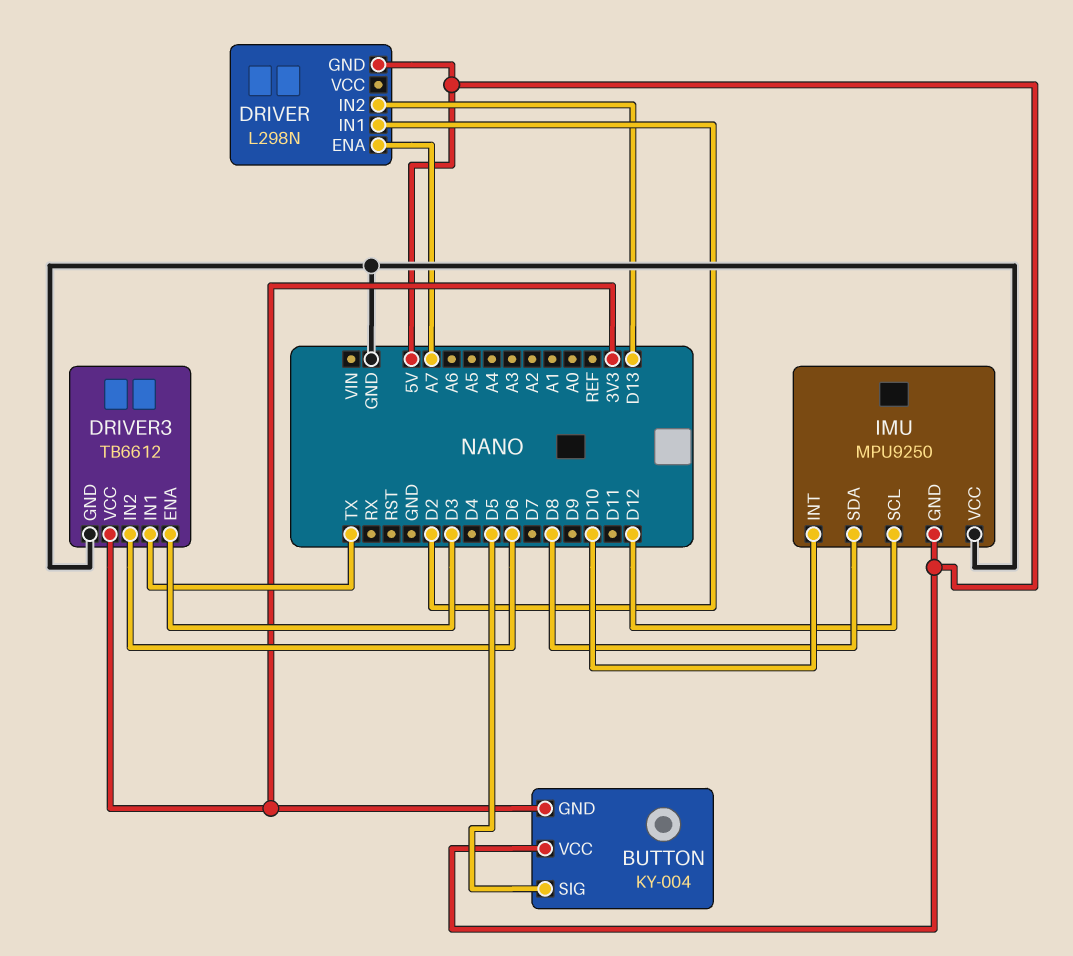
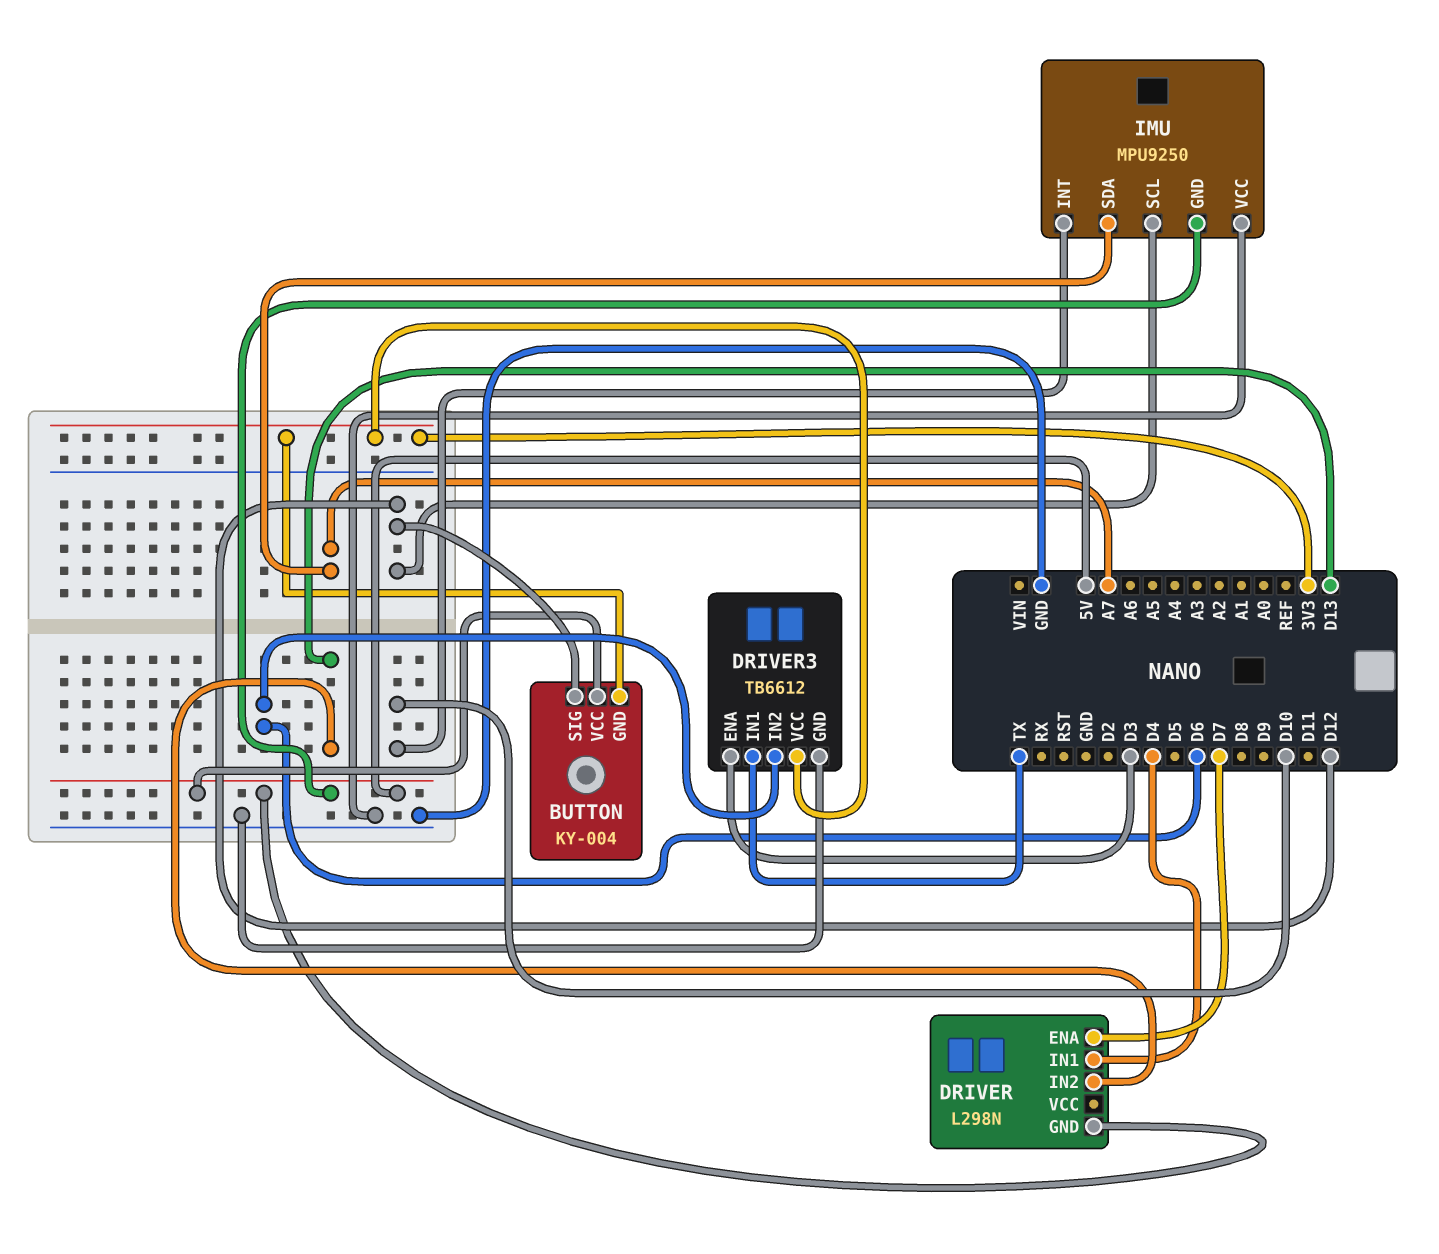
BUTTON pin SIG: D5 -> D12
DRIVER pin ENA: A7 -> D7
DRIVER pin IN1: D2 -> D4
IMU pin SDA: D8 -> A7

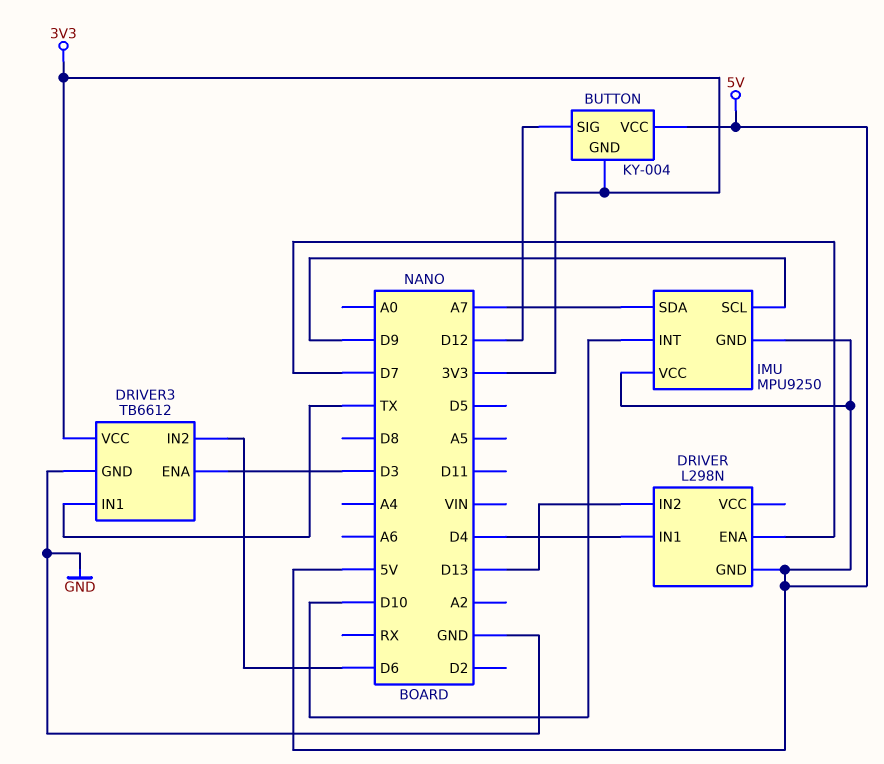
IMU pin SCL: D12 -> D9
IMU pin VCC: GND -> 5V

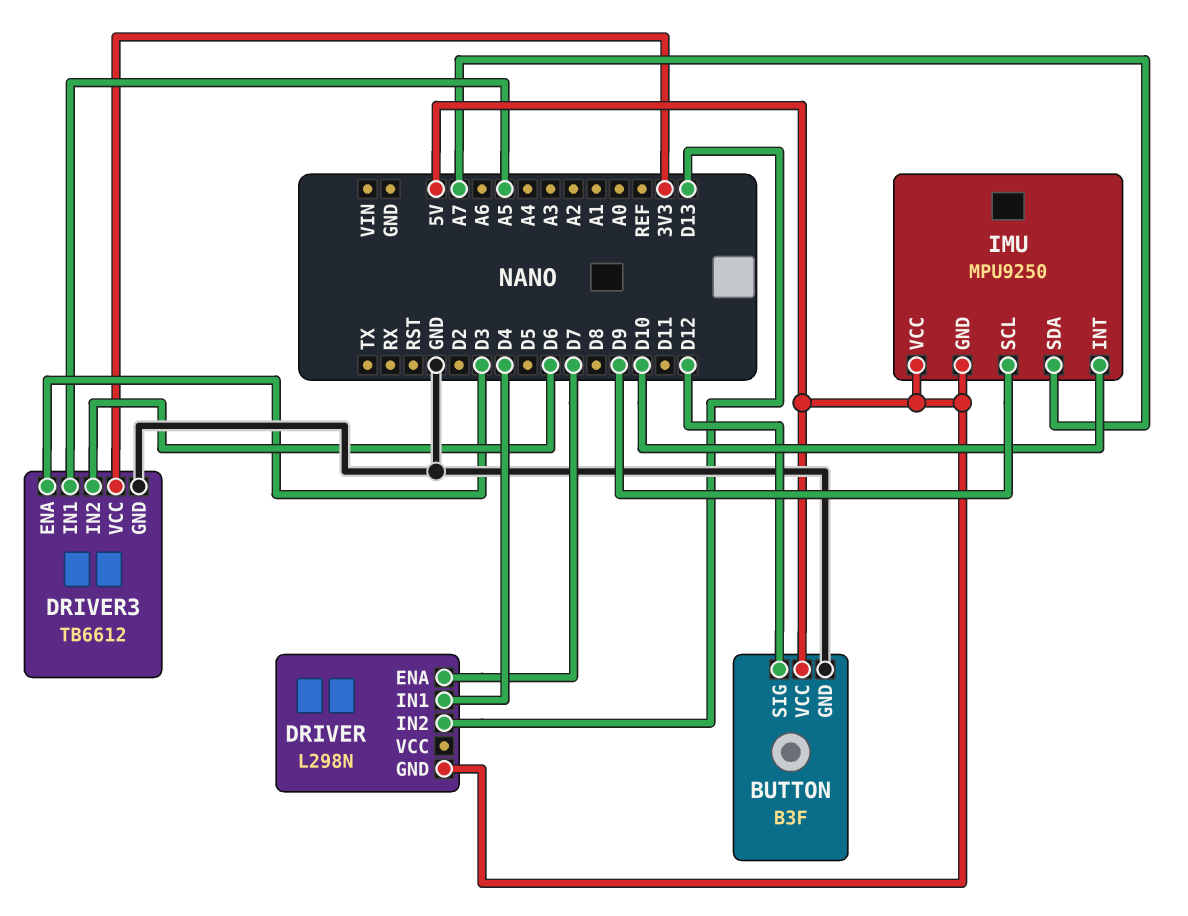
BUTTON: KY-004 -> B3F
BUTTON pin GND: 3V3 -> GND
DRIVER3 pin IN1: TX -> A5

